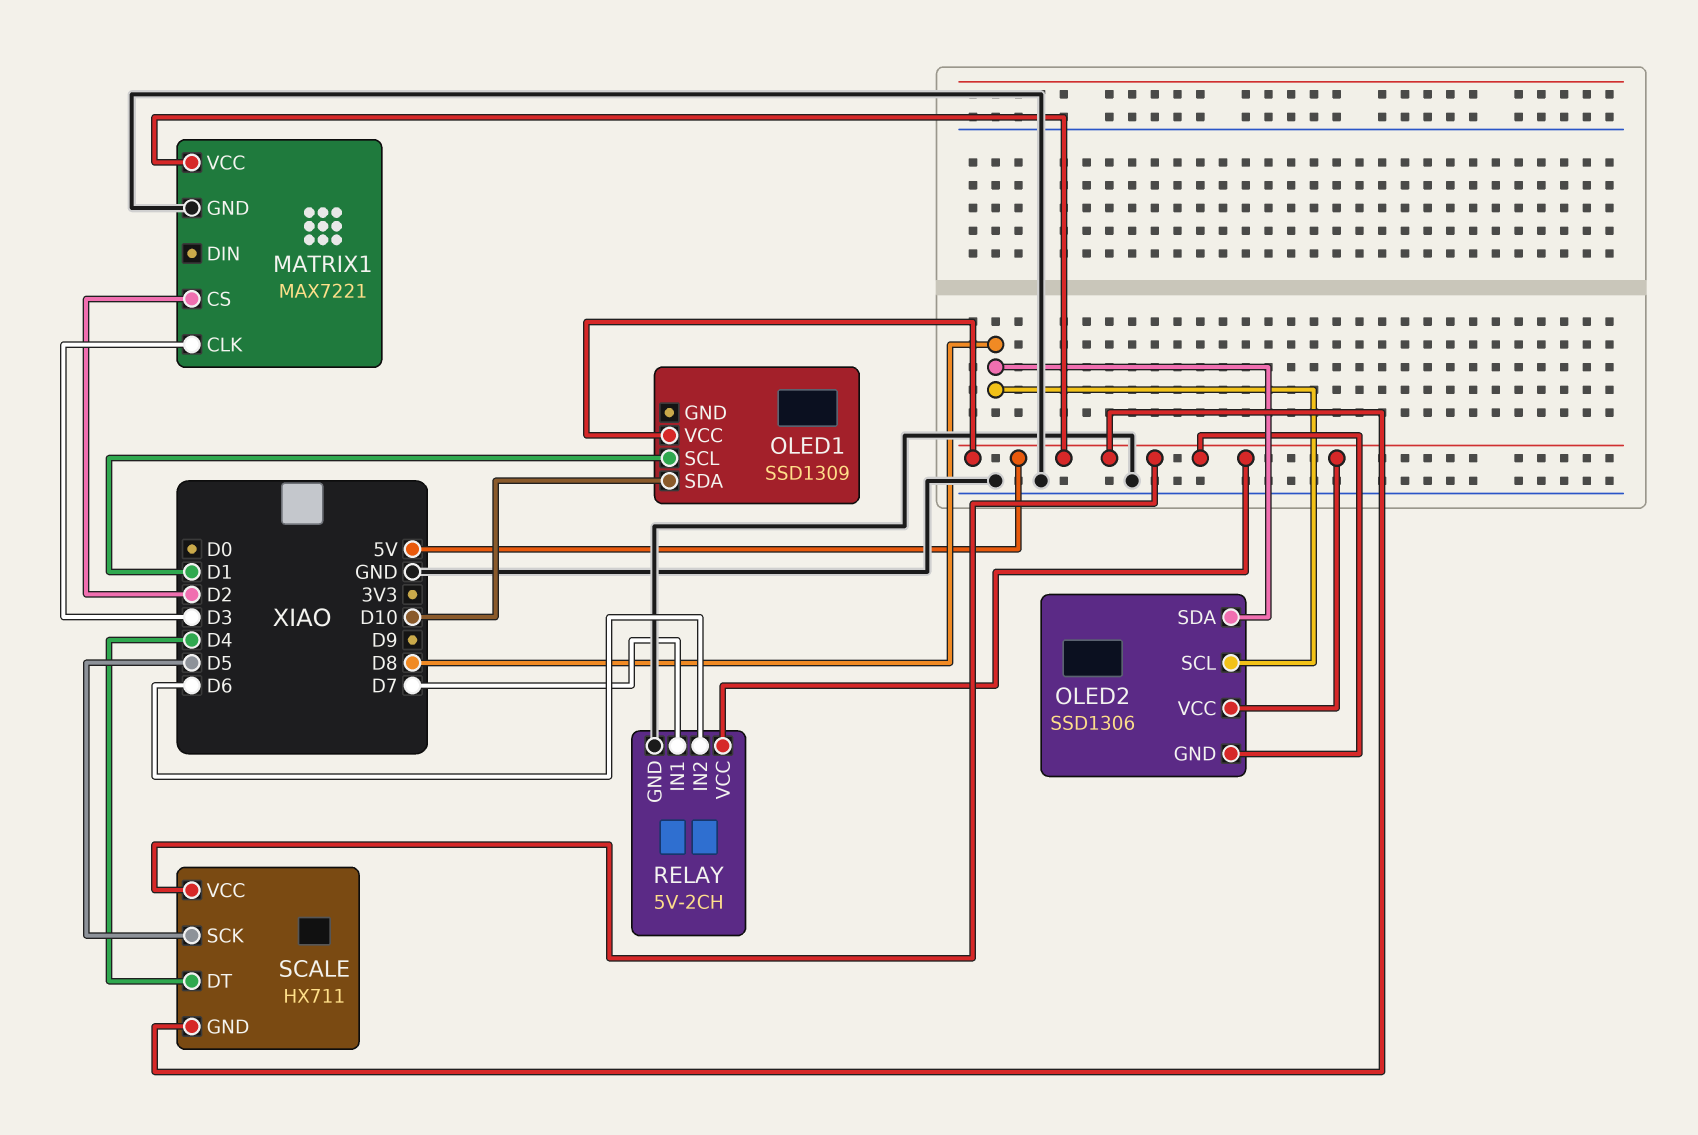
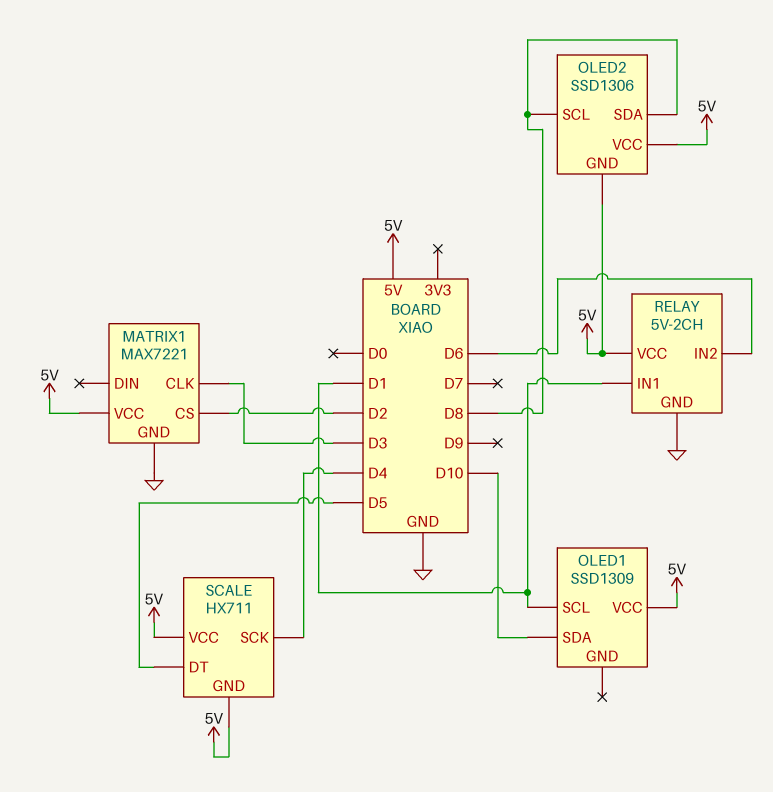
RELAY pin IN1: D7 -> D1
SCALE pin DT: D4 -> D5
SCALE pin SCK: D5 -> D4

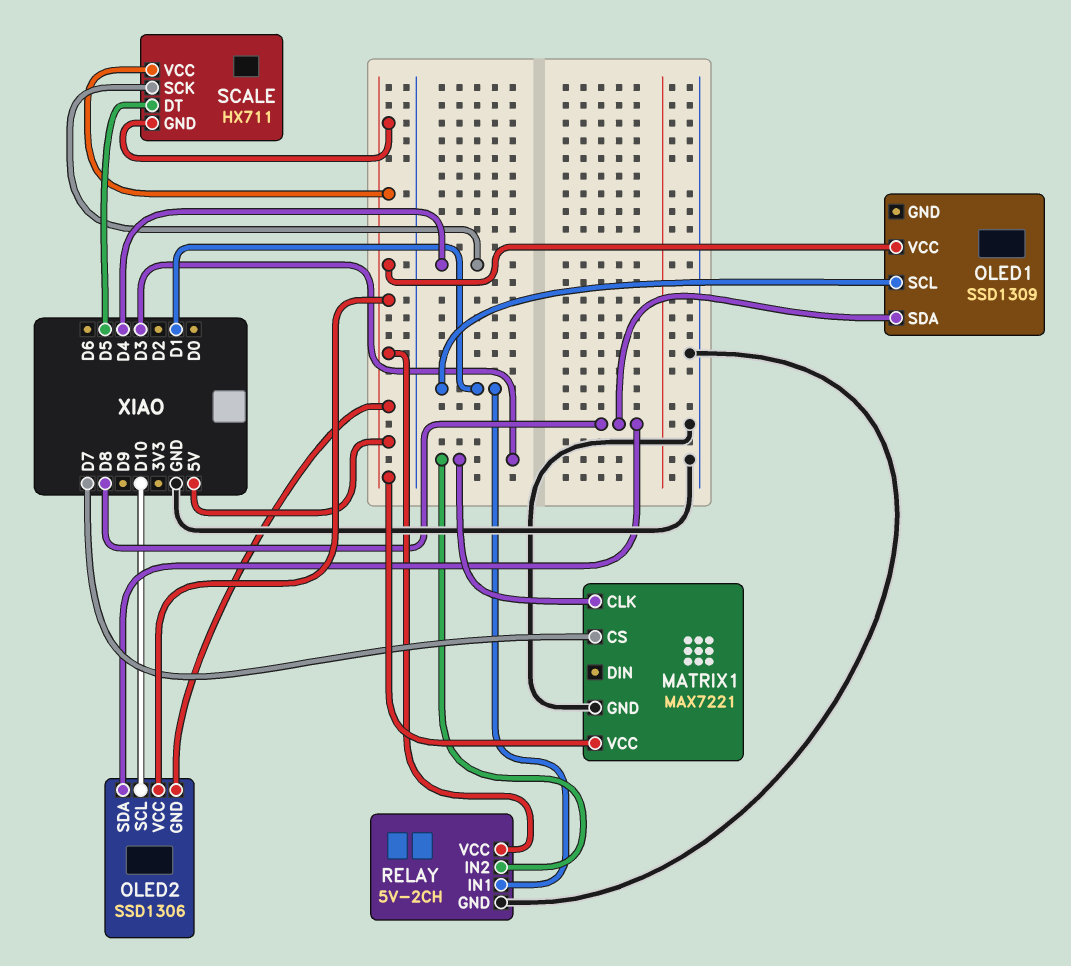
MATRIX1 pin CS: D2 -> D7
OLED1 pin SDA: D10 -> D8
OLED2 pin SCL: D8 -> D10
RELAY pin IN2: D6 -> D3

